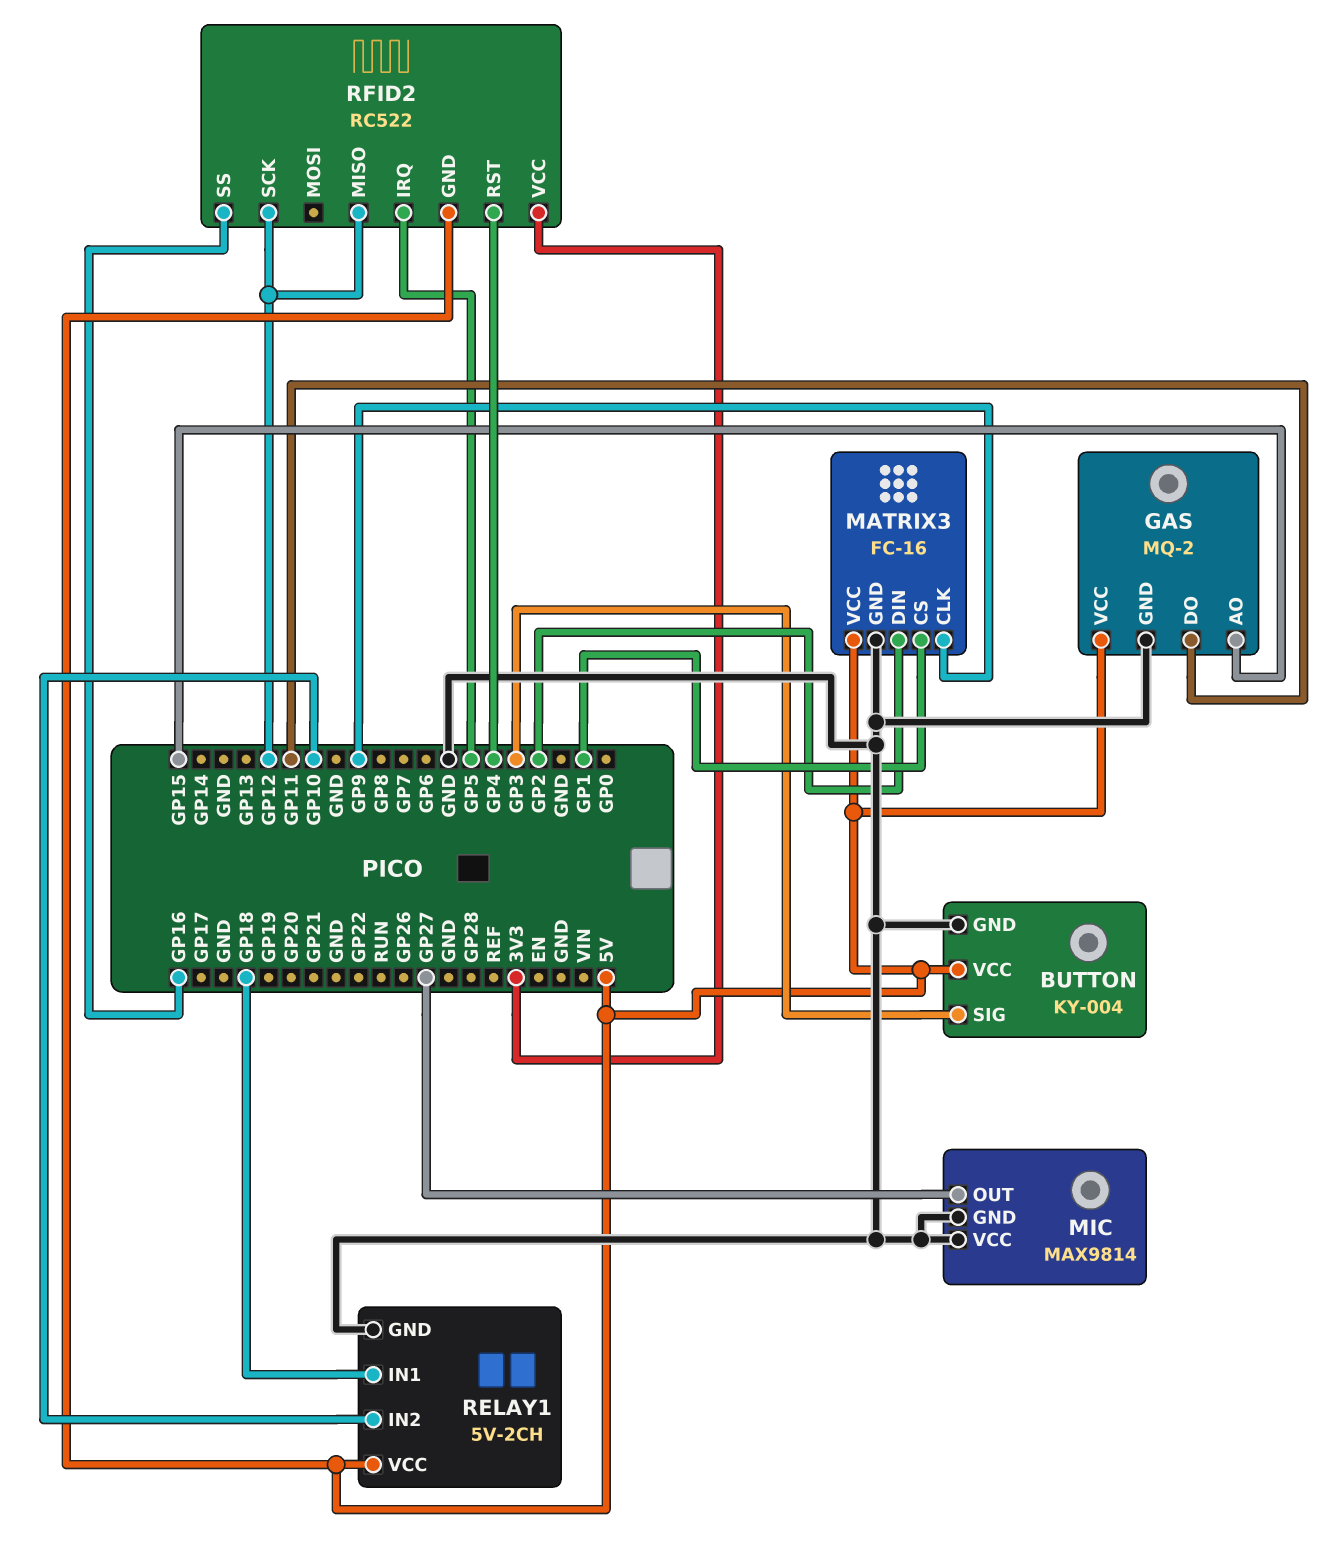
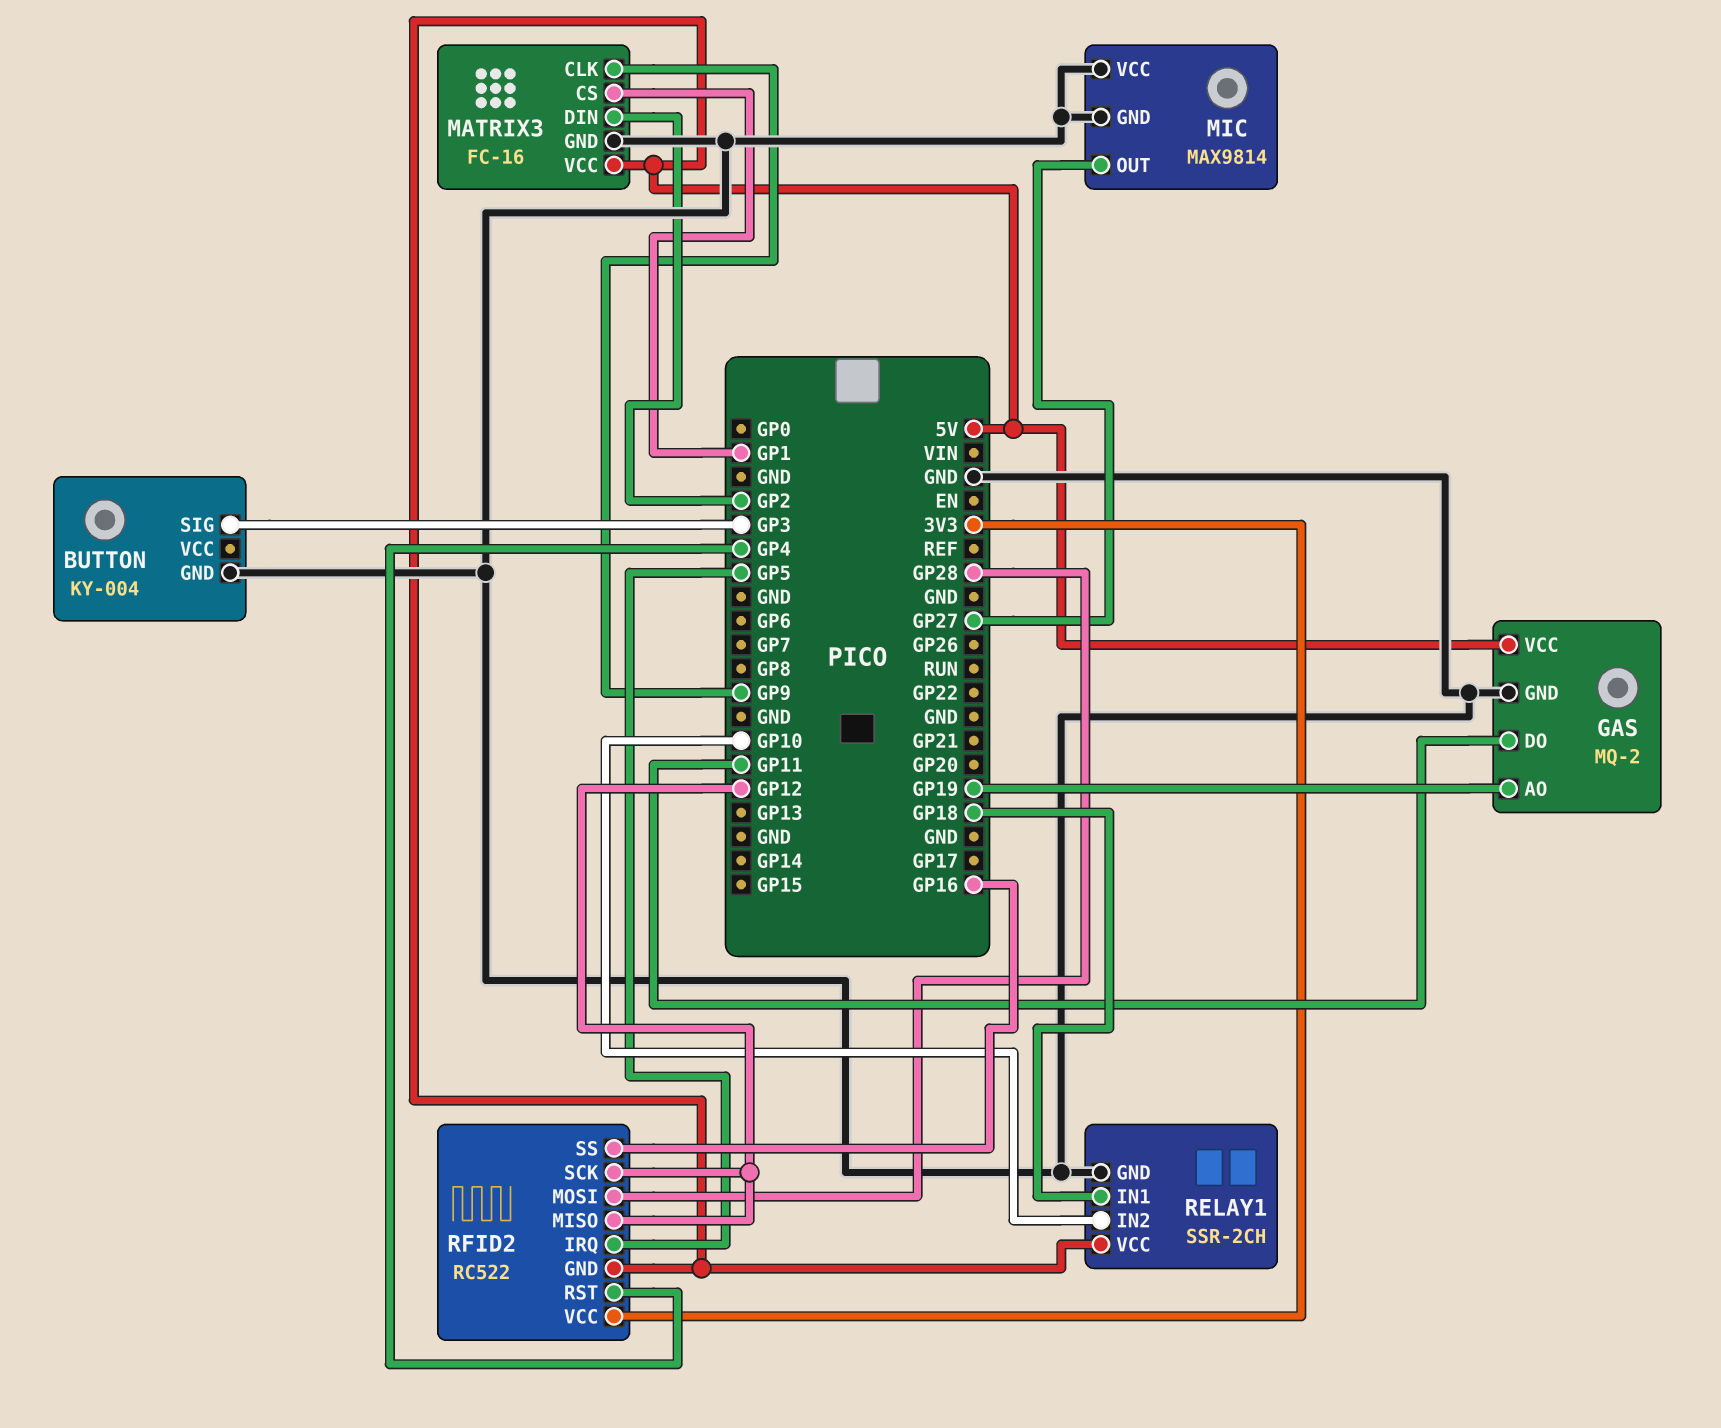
BUTTON pin VCC: 5V -> none
GAS pin AO: GP15 -> GP19
RELAY1: 5V-2CH -> SSR-2CH
RFID2 pin MOSI: none -> GP28

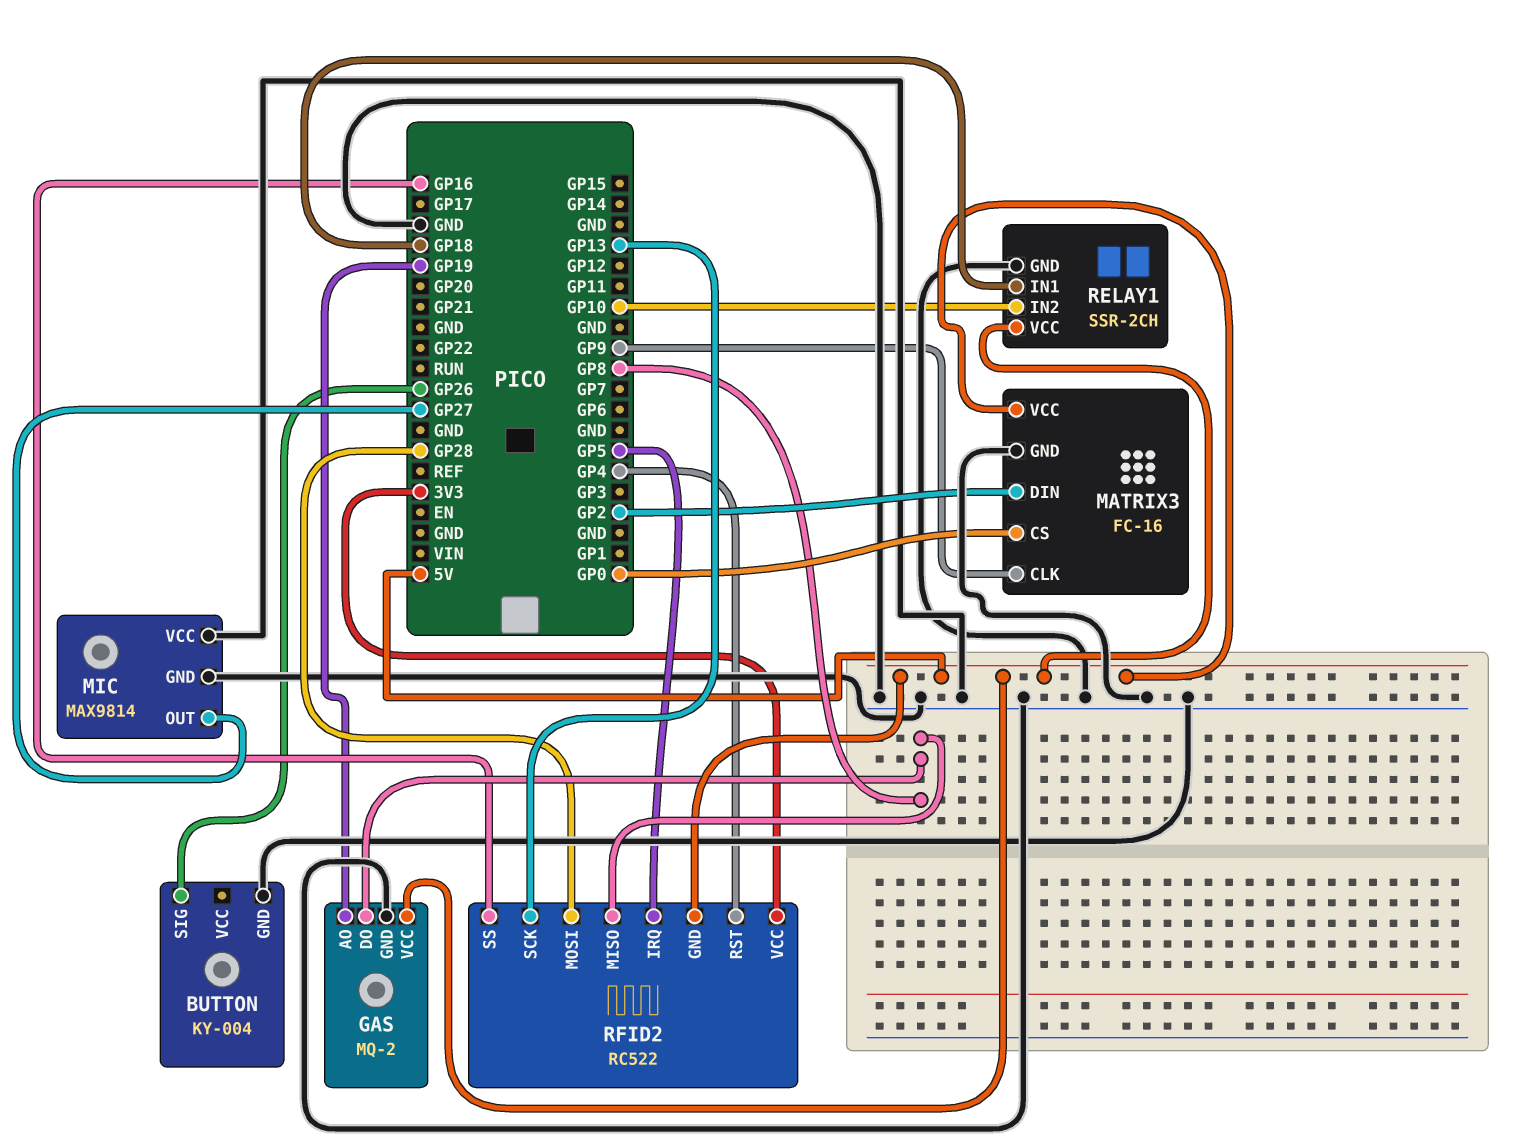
BUTTON pin SIG: GP3 -> GP26
GAS pin DO: GP11 -> GP8
MATRIX3 pin CS: GP1 -> GP0
RFID2 pin MISO: GP12 -> GP8
RFID2 pin SCK: GP12 -> GP13

